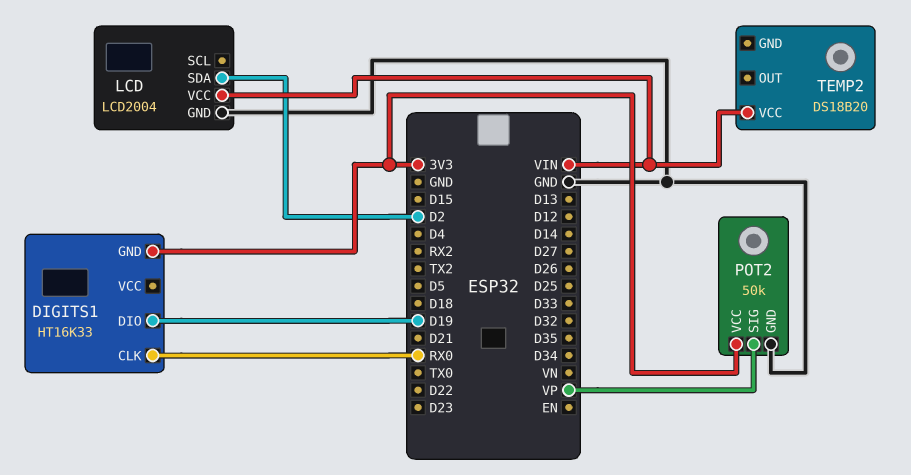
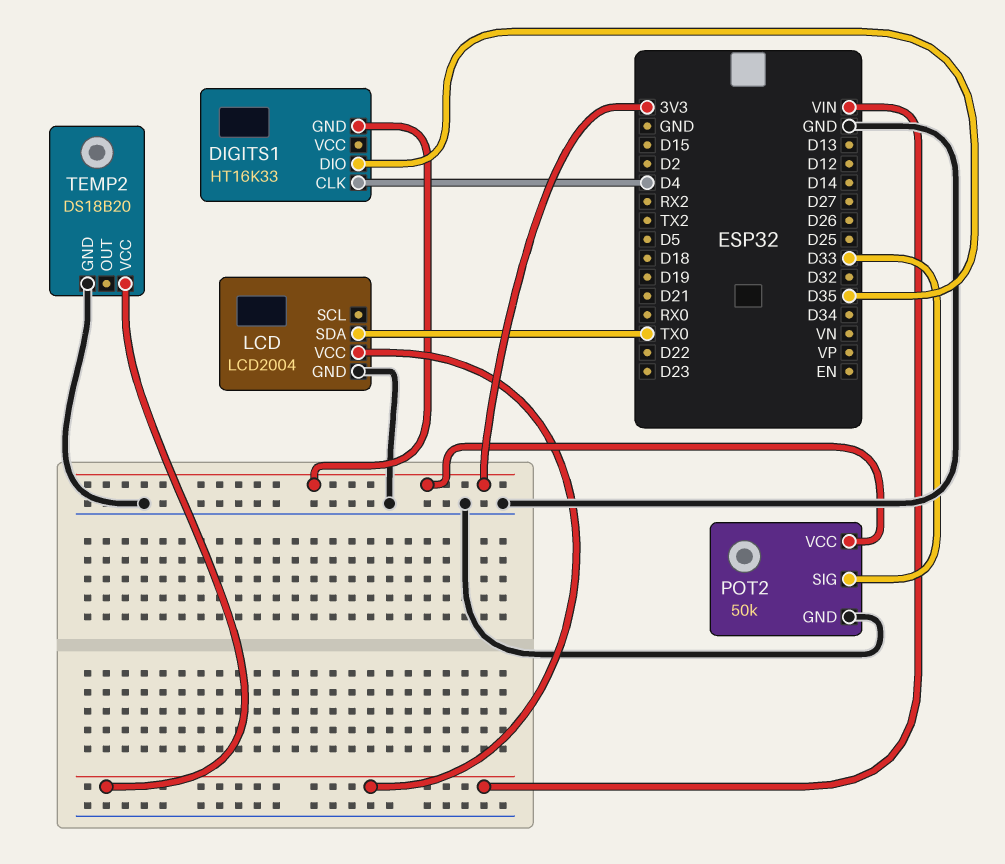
DIGITS1 pin CLK: RX0 -> D4
DIGITS1 pin DIO: D19 -> D35
LCD pin SDA: D2 -> TX0
POT2 pin SIG: VP -> D33
TEMP2 pin GND: none -> GND

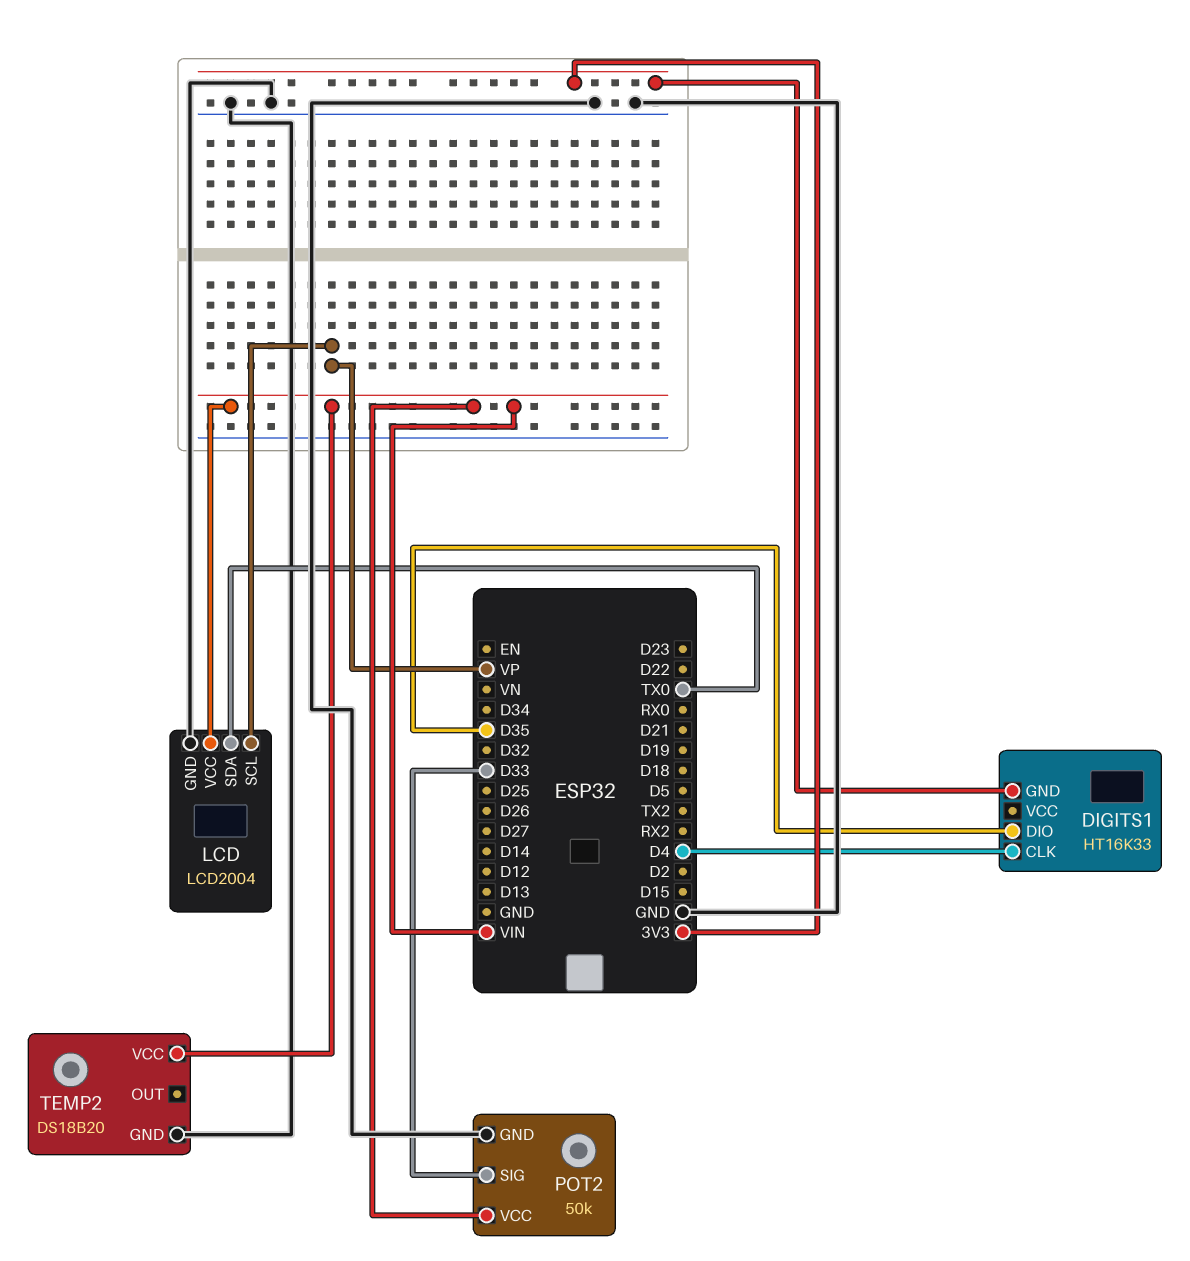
LCD pin SCL: none -> VP
POT2 pin VCC: 3V3 -> VIN

